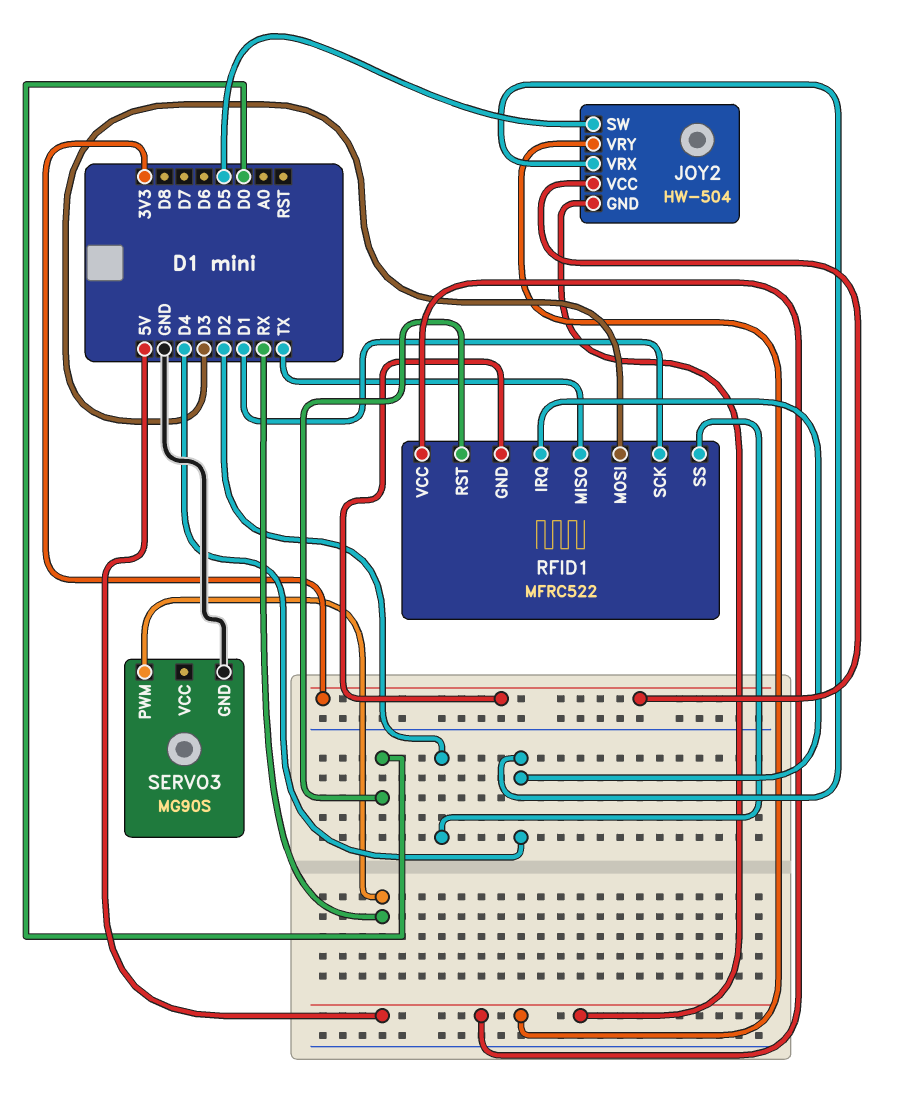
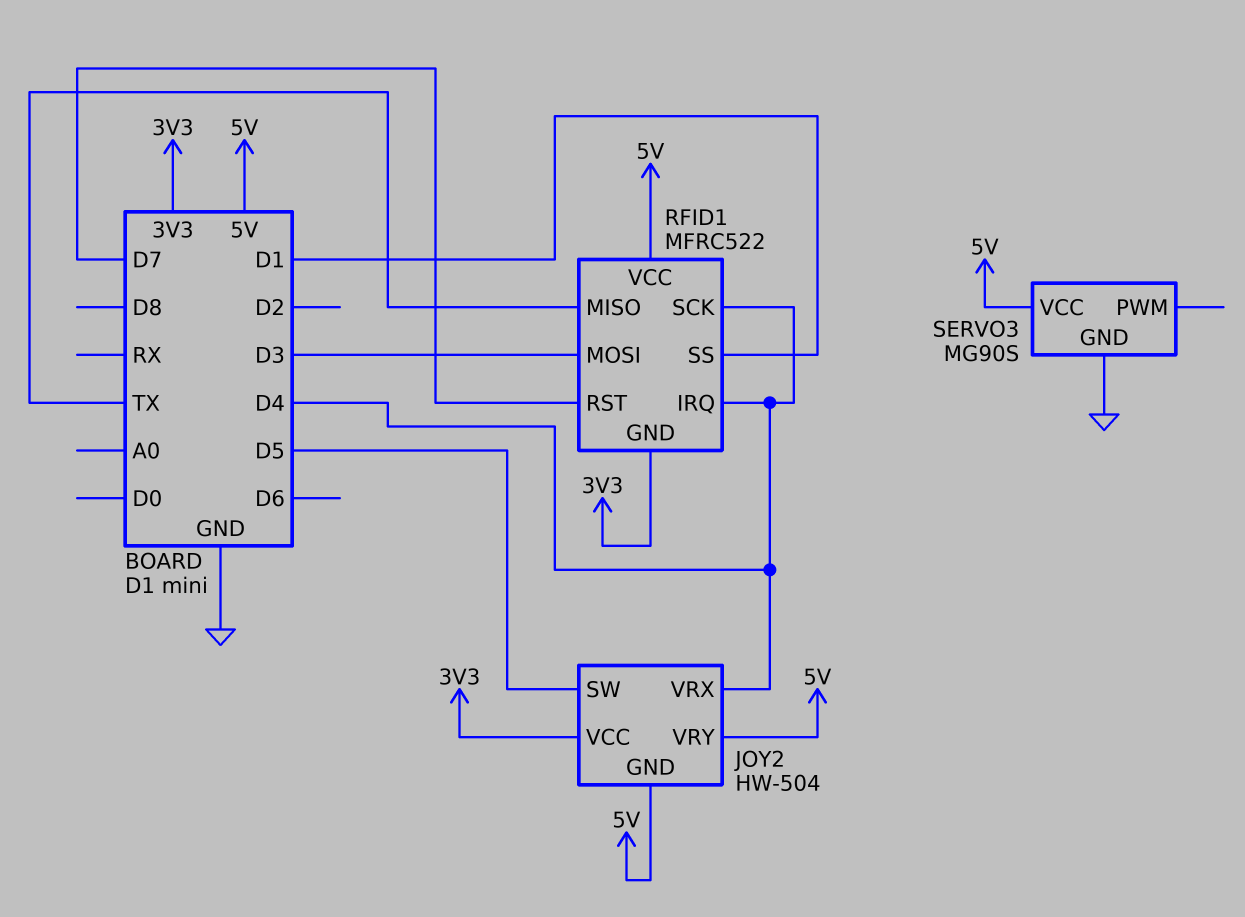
RFID1 pin RST: D0 -> D7
RFID1 pin SCK: D1 -> D4
RFID1 pin SS: D2 -> D1
SERVO3 pin PWM: RX -> none
SERVO3 pin VCC: none -> 5V

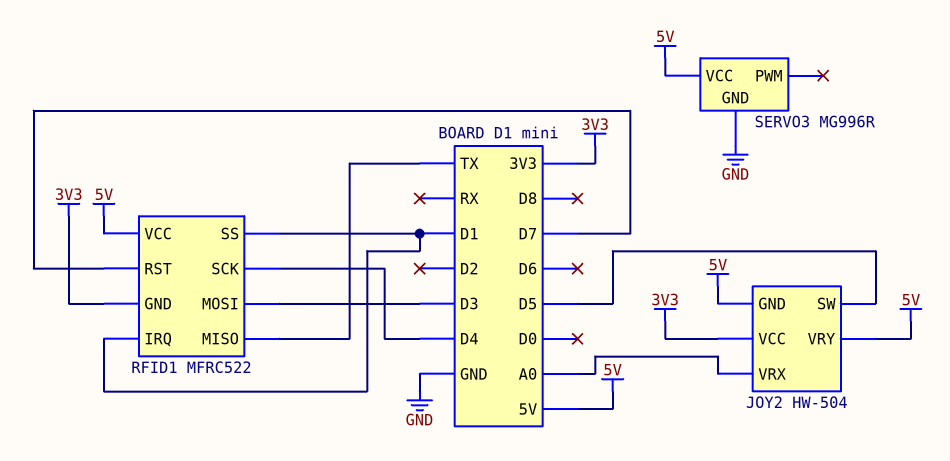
JOY2 pin VRX: D4 -> A0
RFID1 pin IRQ: D4 -> D1
SERVO3: MG90S -> MG996R

